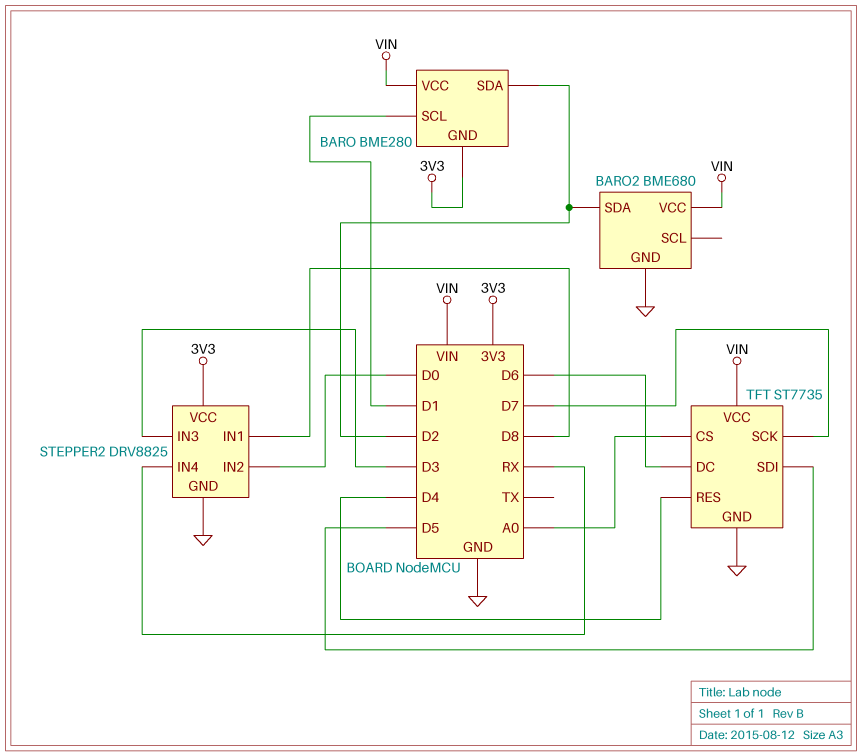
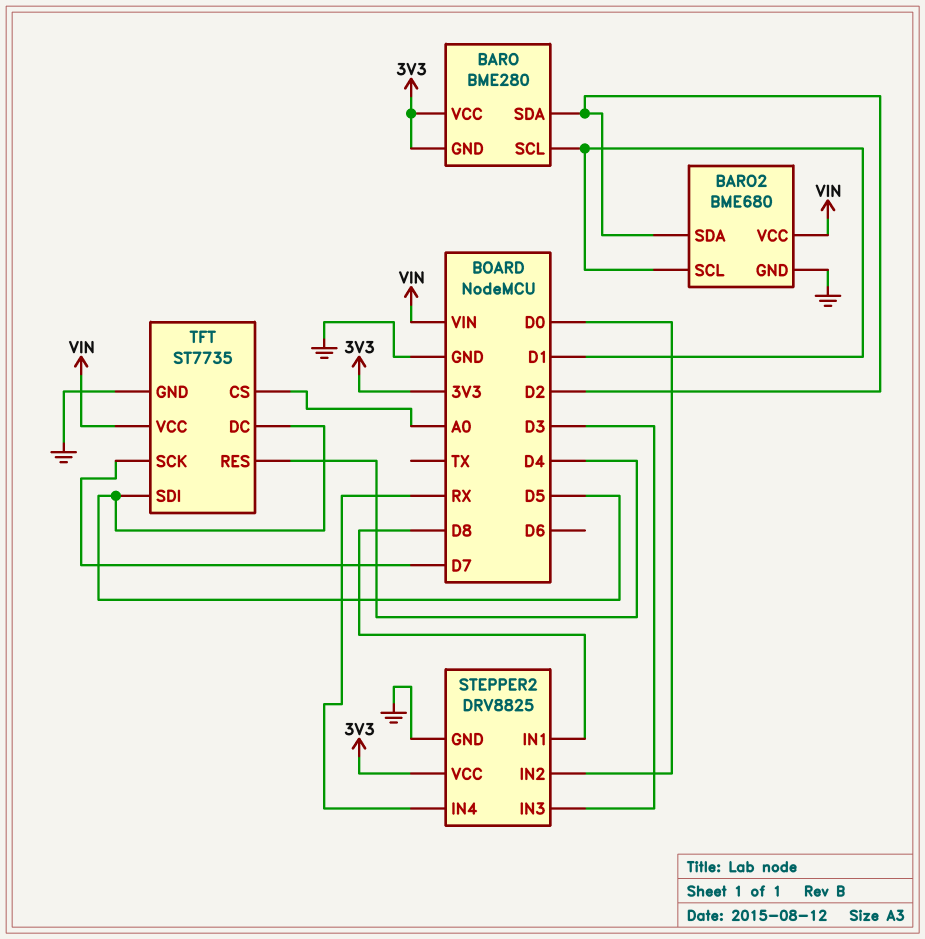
BARO pin VCC: VIN -> 3V3
BARO2 pin SCL: none -> D1
TFT pin DC: D6 -> D5

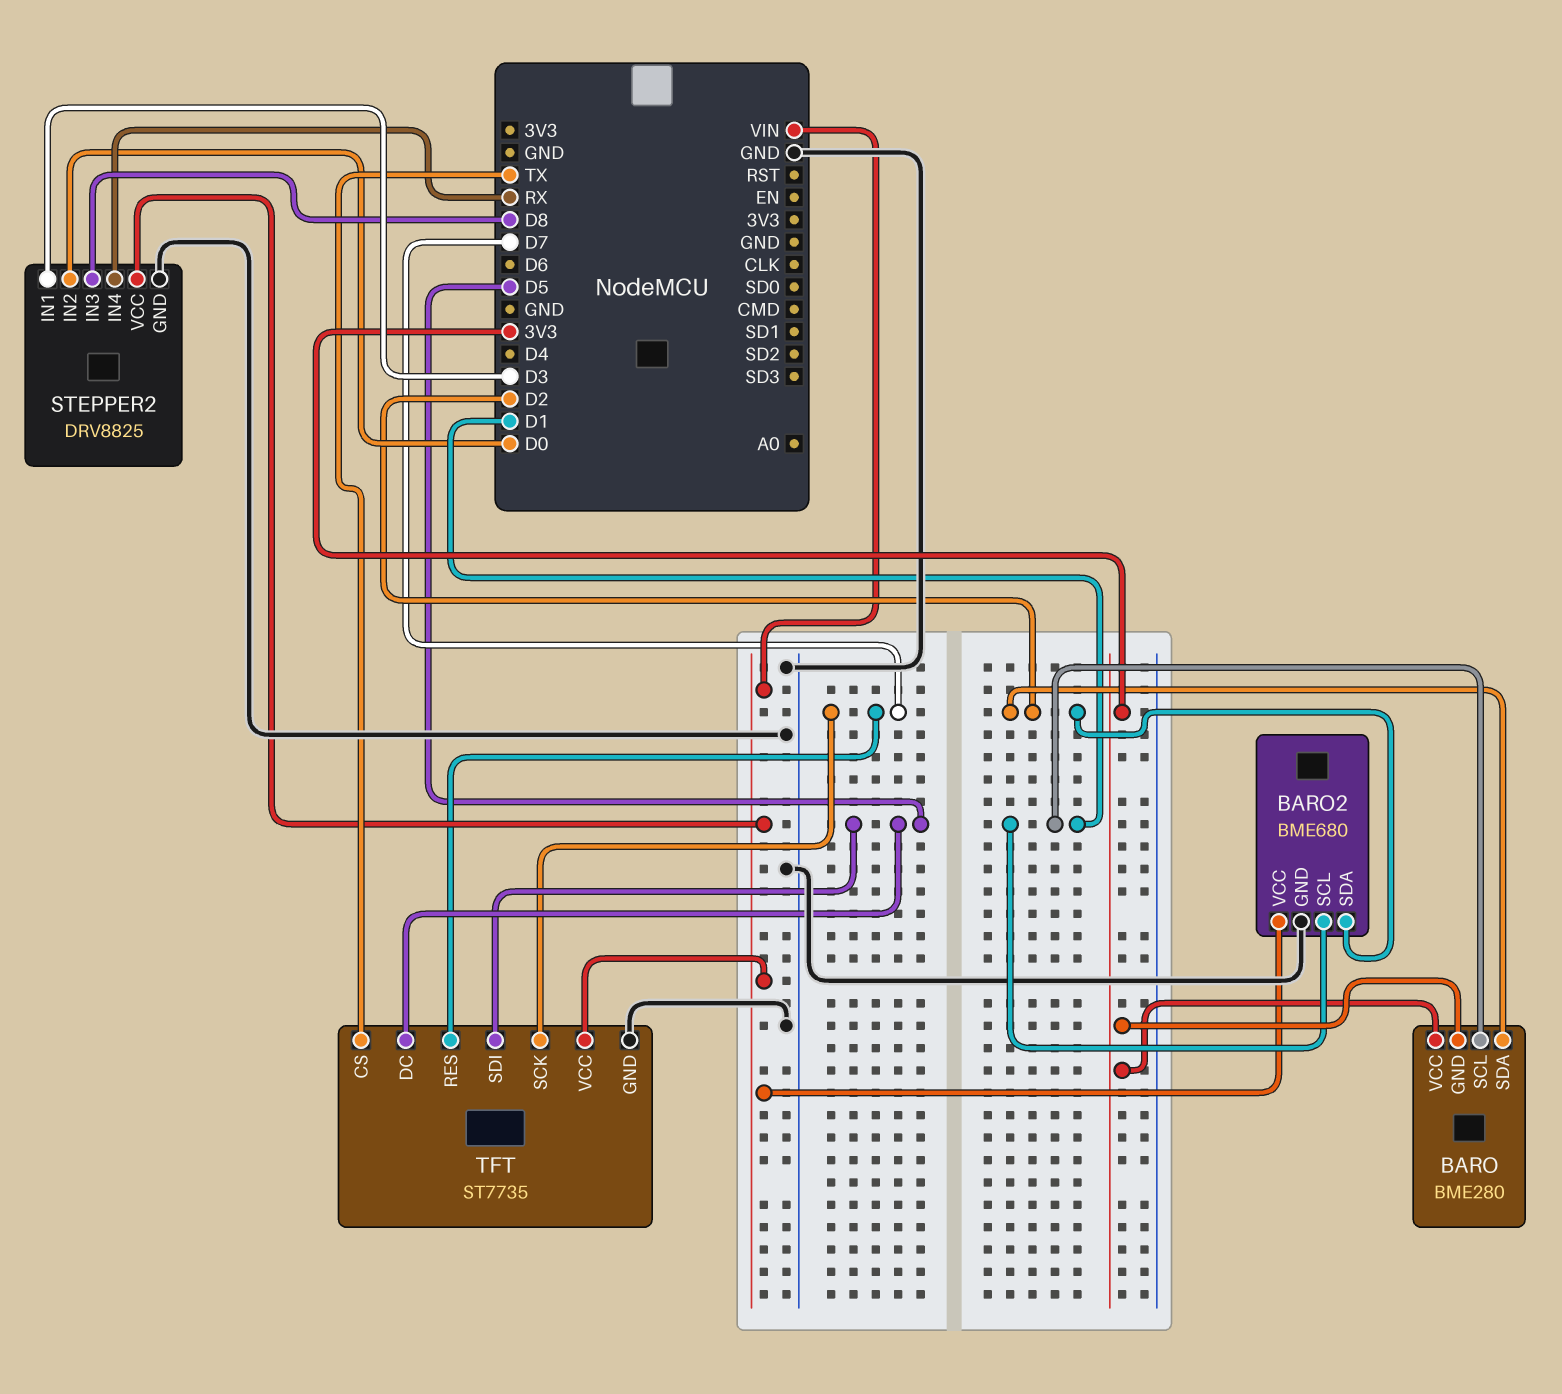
STEPPER2 pin IN1: D8 -> D3
STEPPER2 pin IN3: D3 -> D8
STEPPER2 pin VCC: 3V3 -> VIN
TFT pin CS: A0 -> TX
TFT pin RES: D4 -> D7

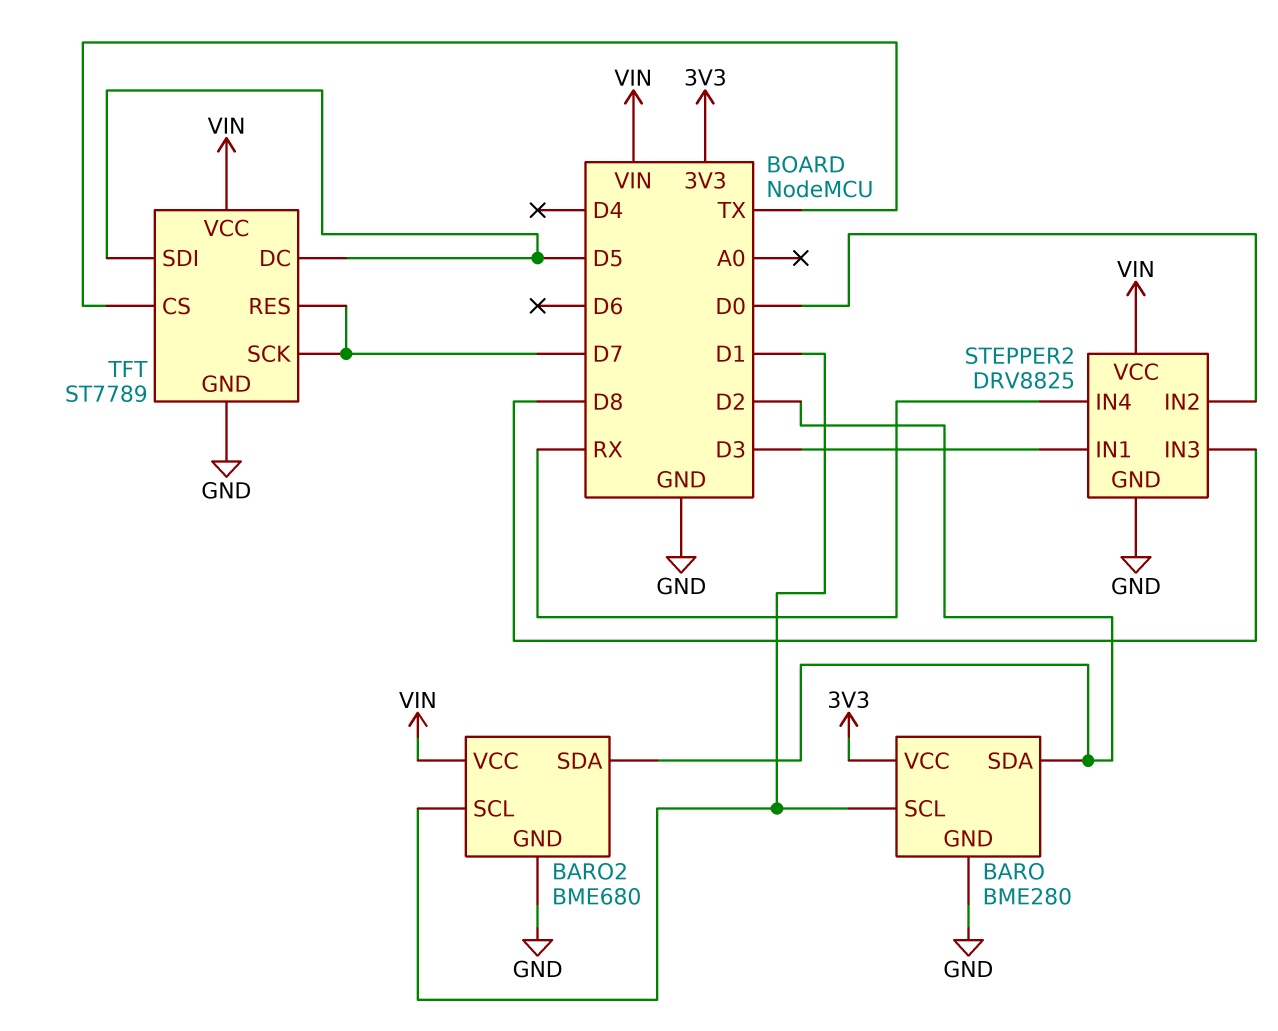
BARO pin GND: 3V3 -> GND
TFT: ST7735 -> ST7789

